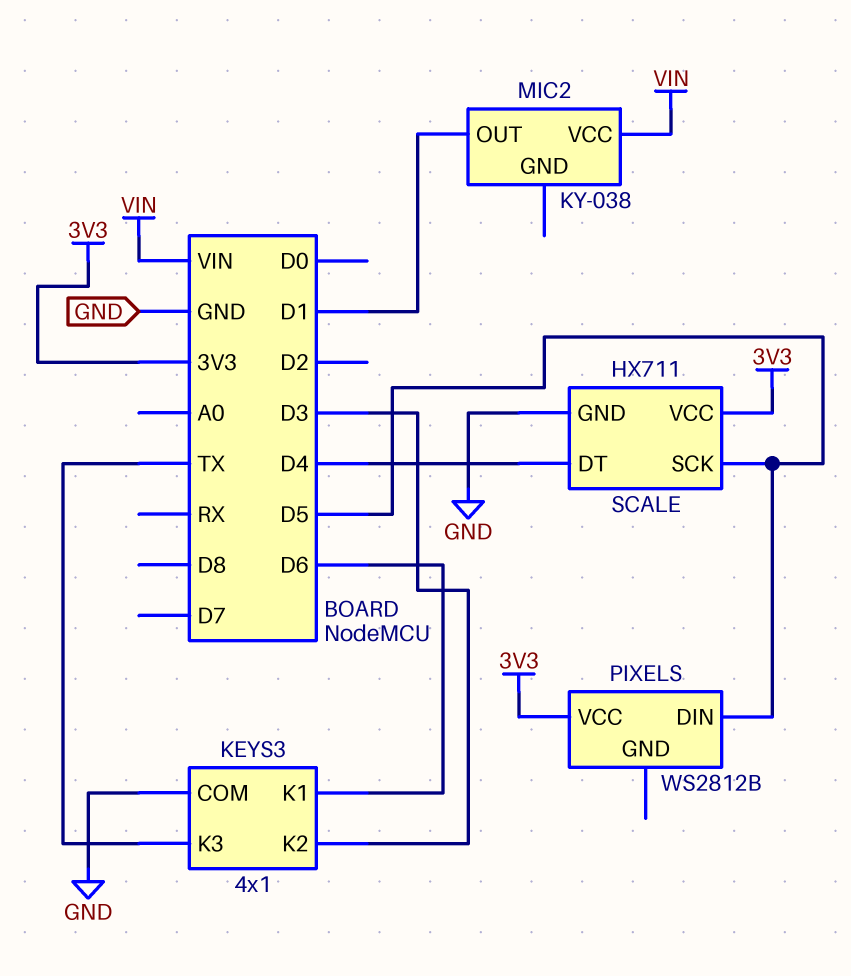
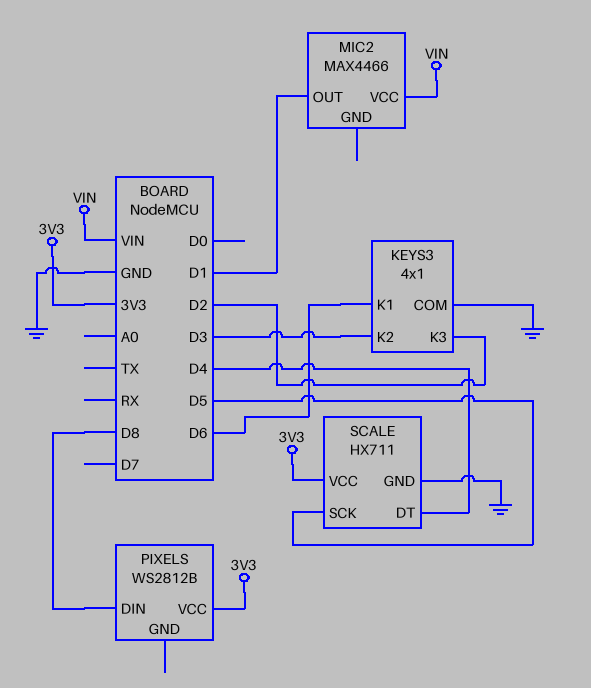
KEYS3 pin K3: TX -> D2
MIC2: KY-038 -> MAX4466
PIXELS pin DIN: D5 -> D8

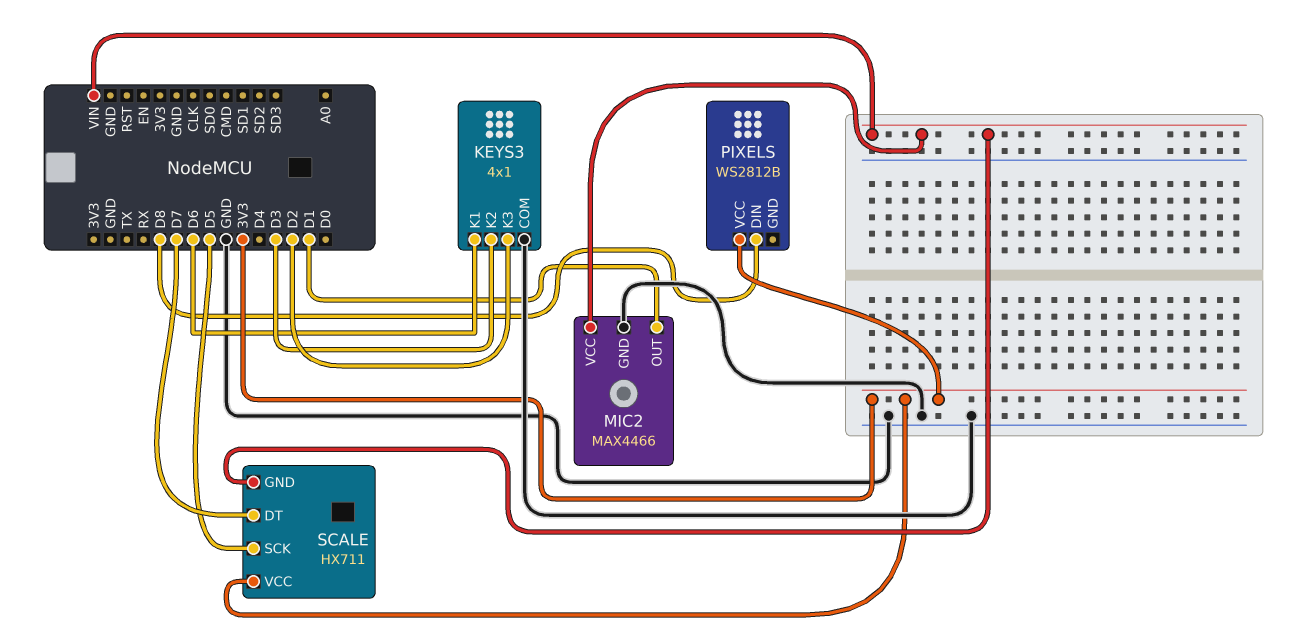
MIC2 pin GND: none -> GND
SCALE pin DT: D4 -> D7
SCALE pin GND: GND -> VIN

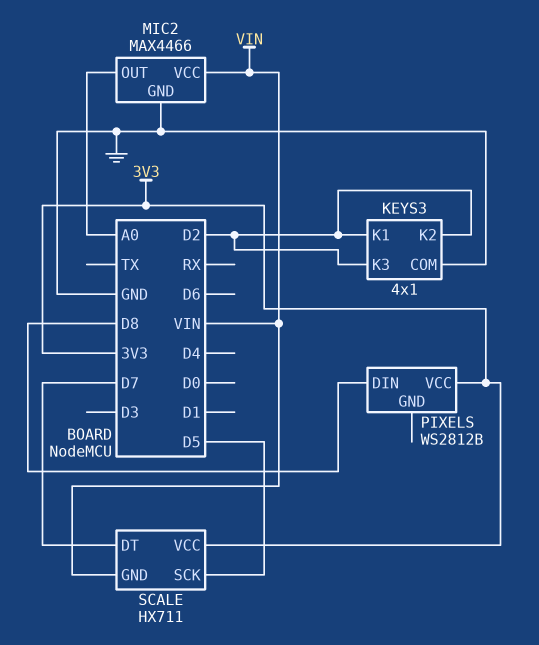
KEYS3 pin K1: D6 -> D2
KEYS3 pin K2: D3 -> D2
MIC2 pin OUT: D1 -> A0

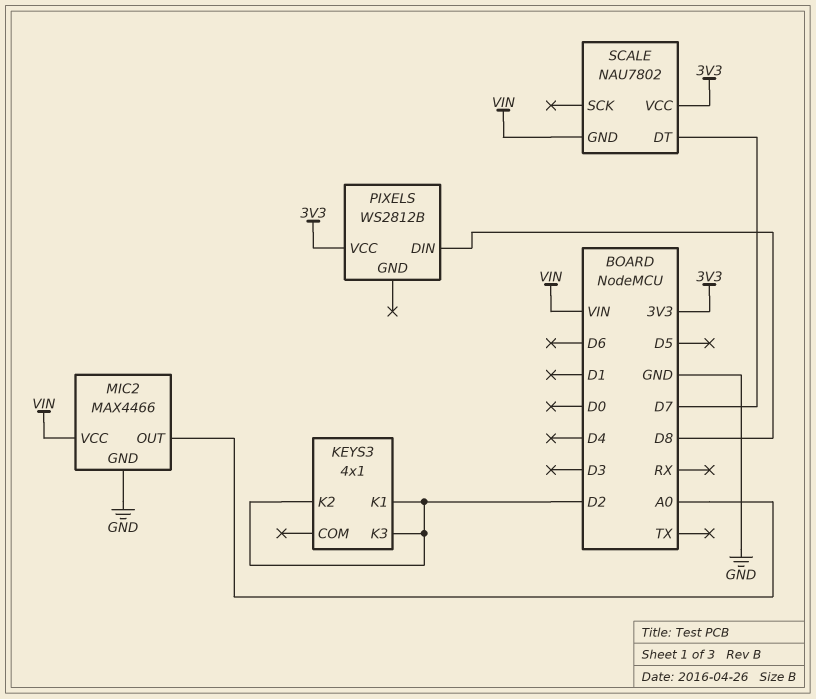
KEYS3 pin COM: GND -> none
SCALE: HX711 -> NAU7802
SCALE pin SCK: D5 -> none

